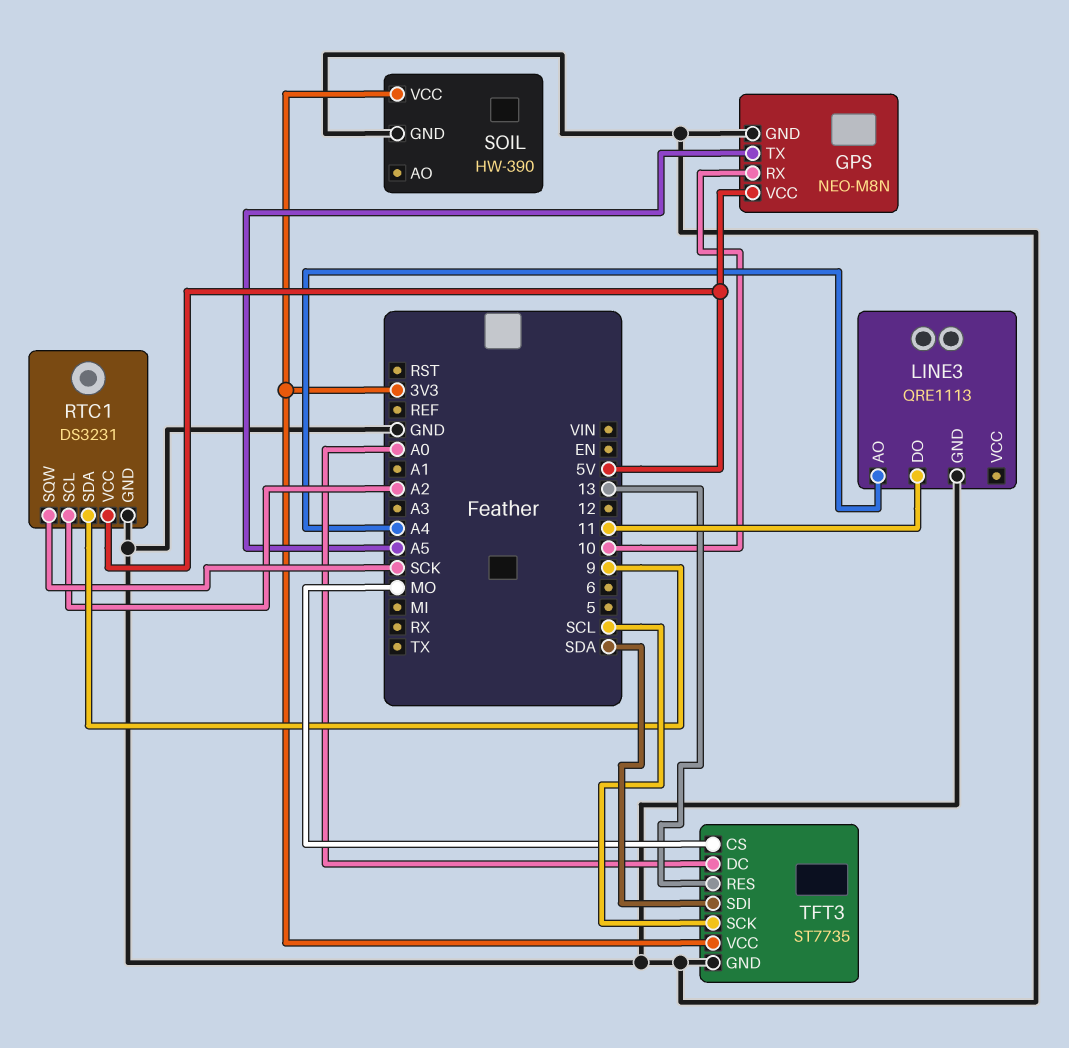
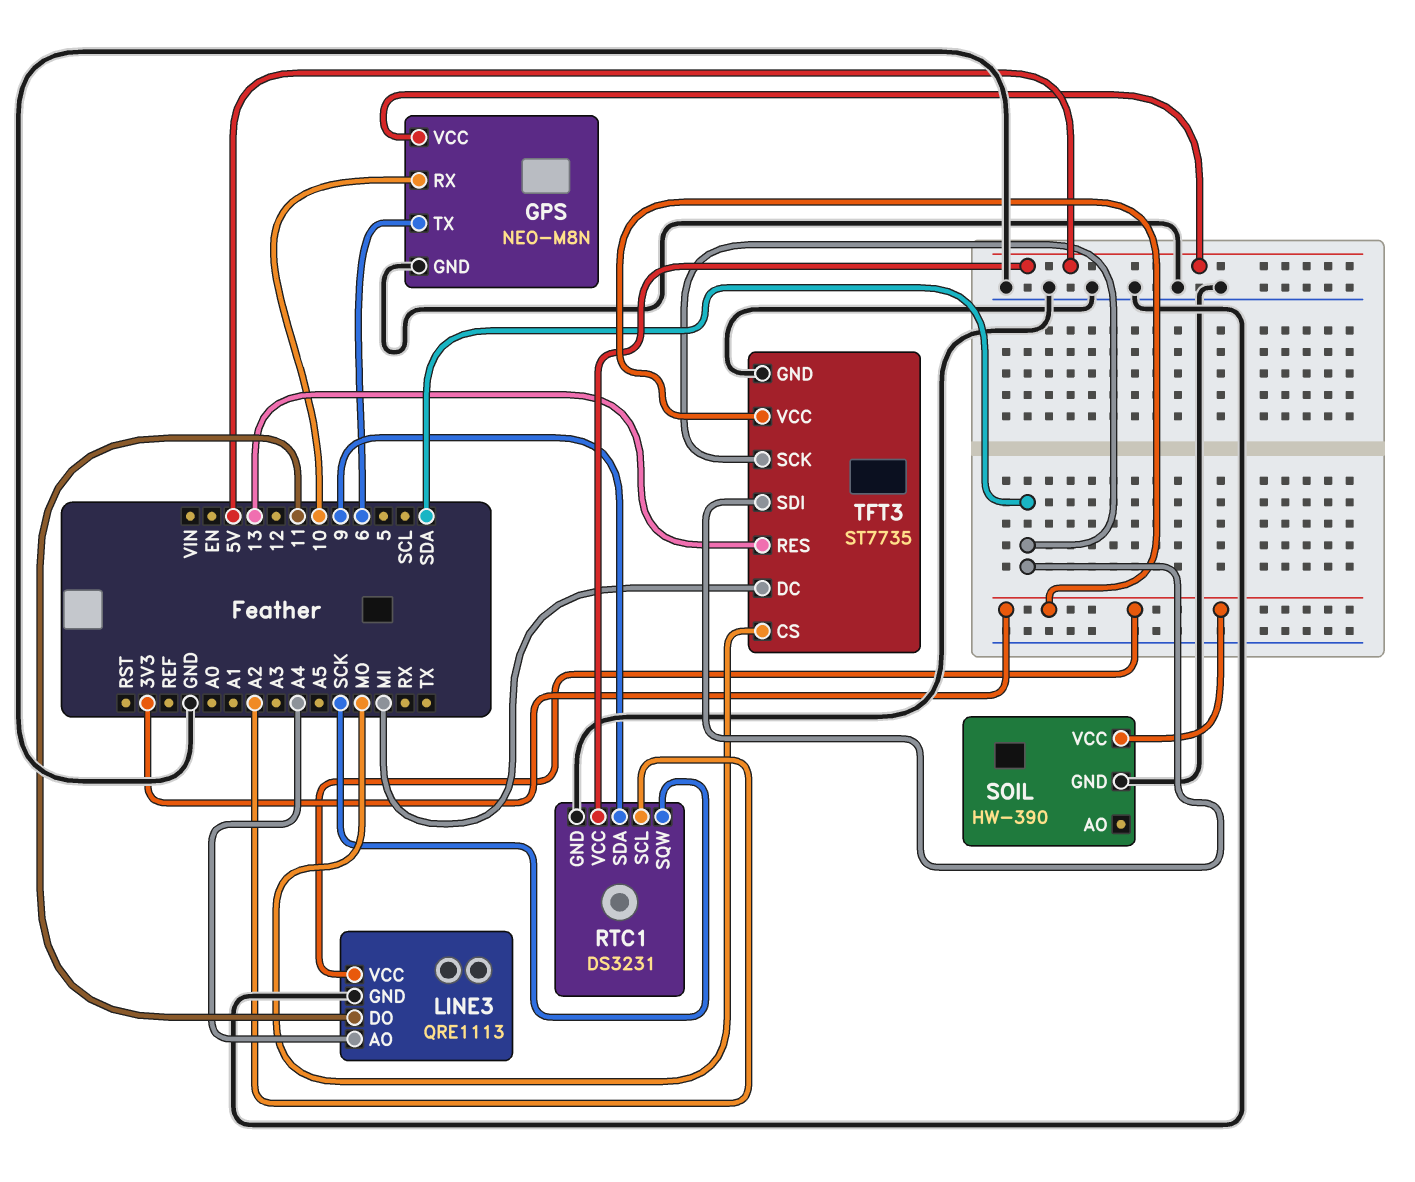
GPS pin TX: A5 -> 6
LINE3 pin VCC: none -> 3V3
TFT3 pin DC: A0 -> MI
TFT3 pin SCK: SCL -> SDA

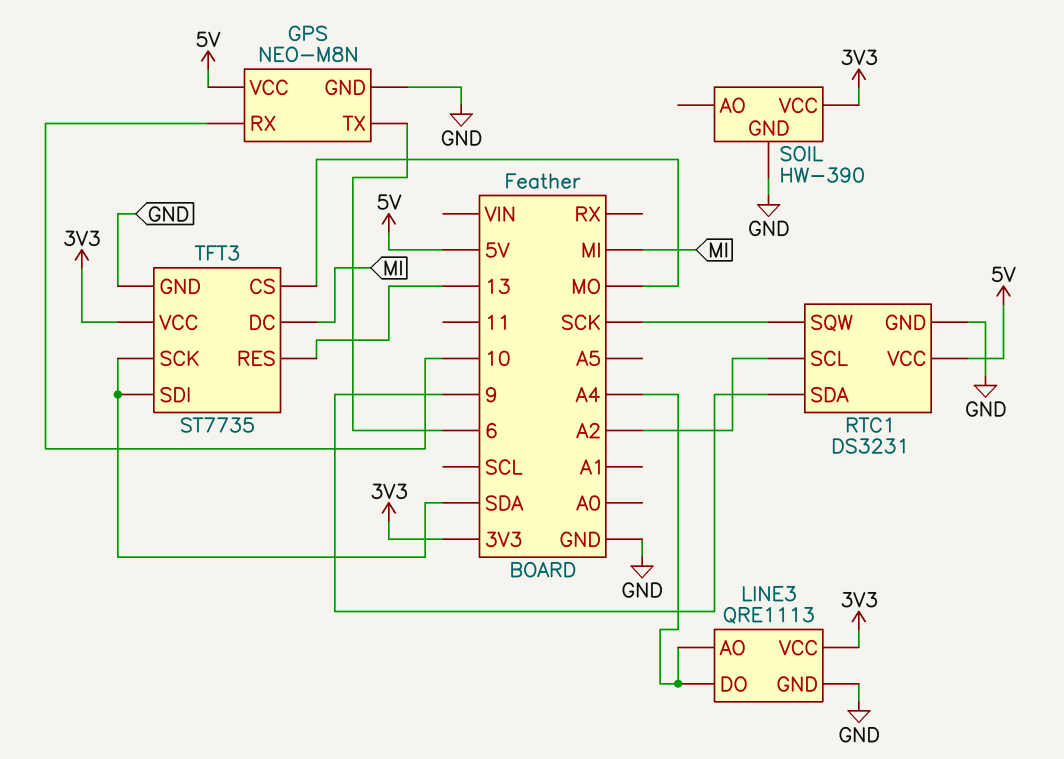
LINE3 pin DO: 11 -> A4

